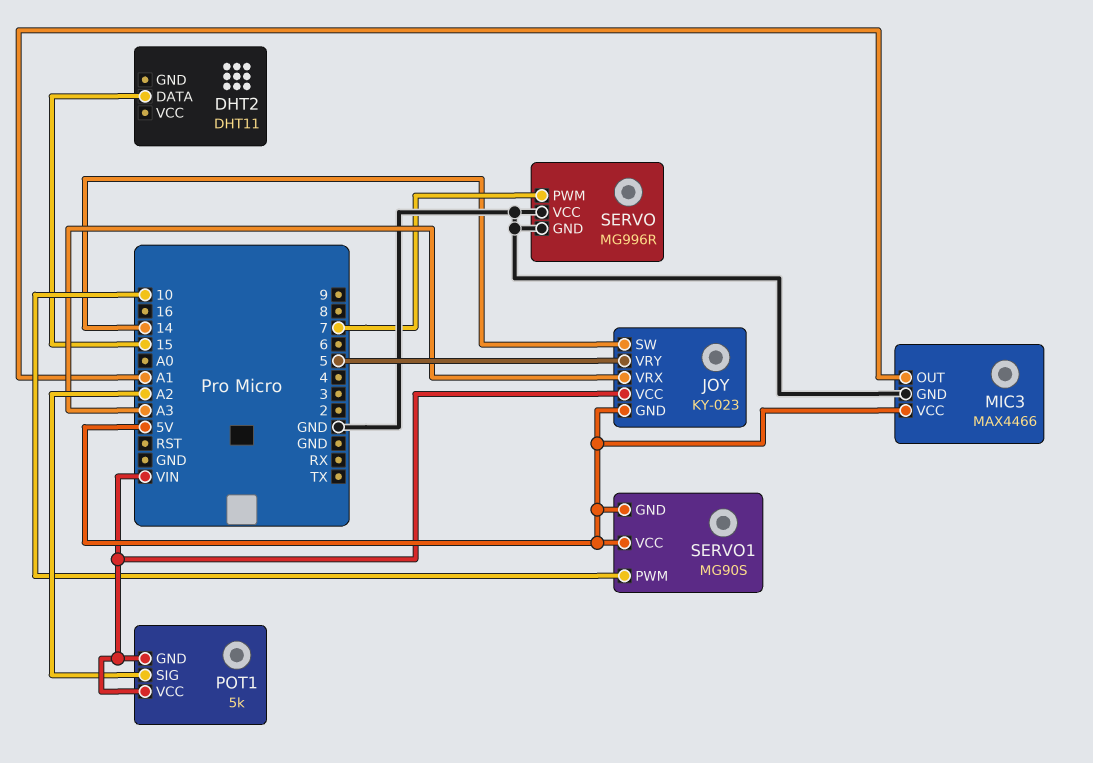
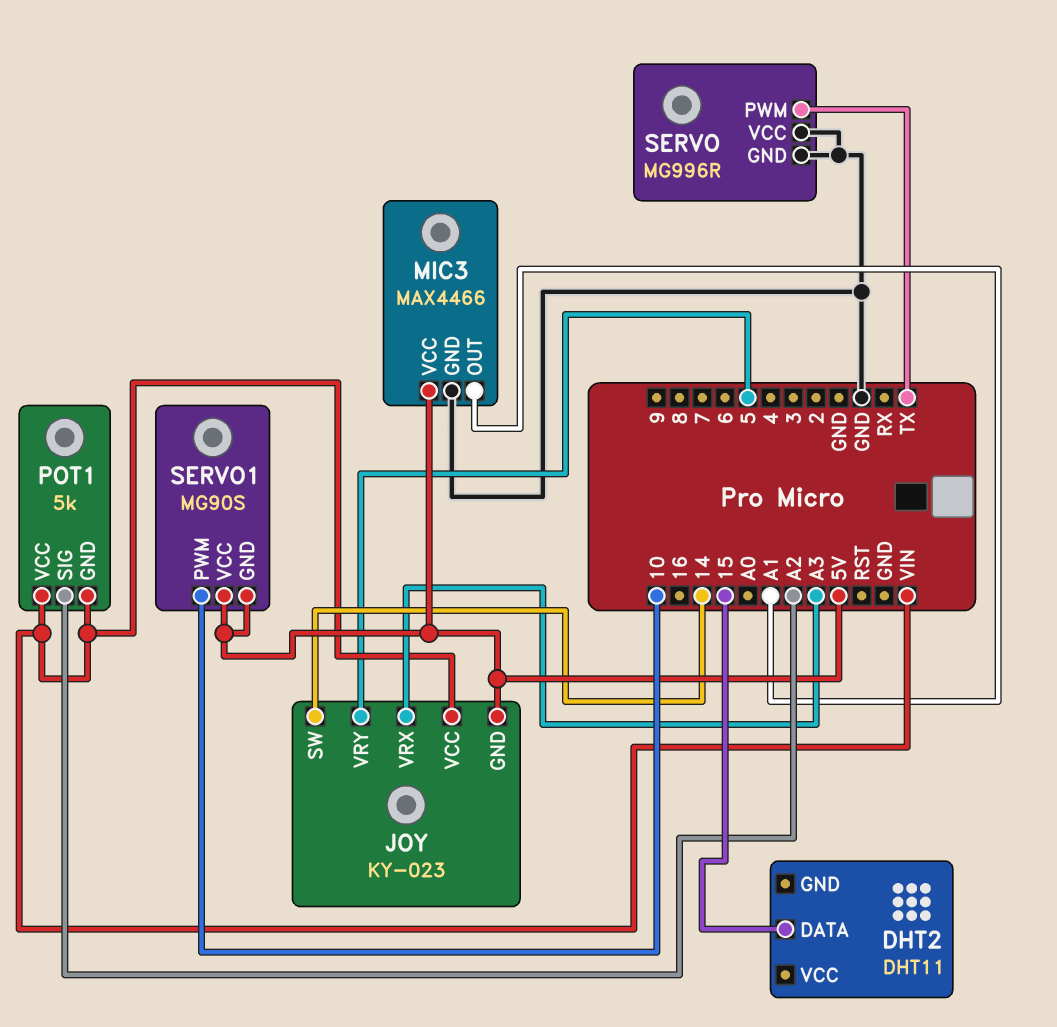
SERVO pin PWM: 7 -> TX

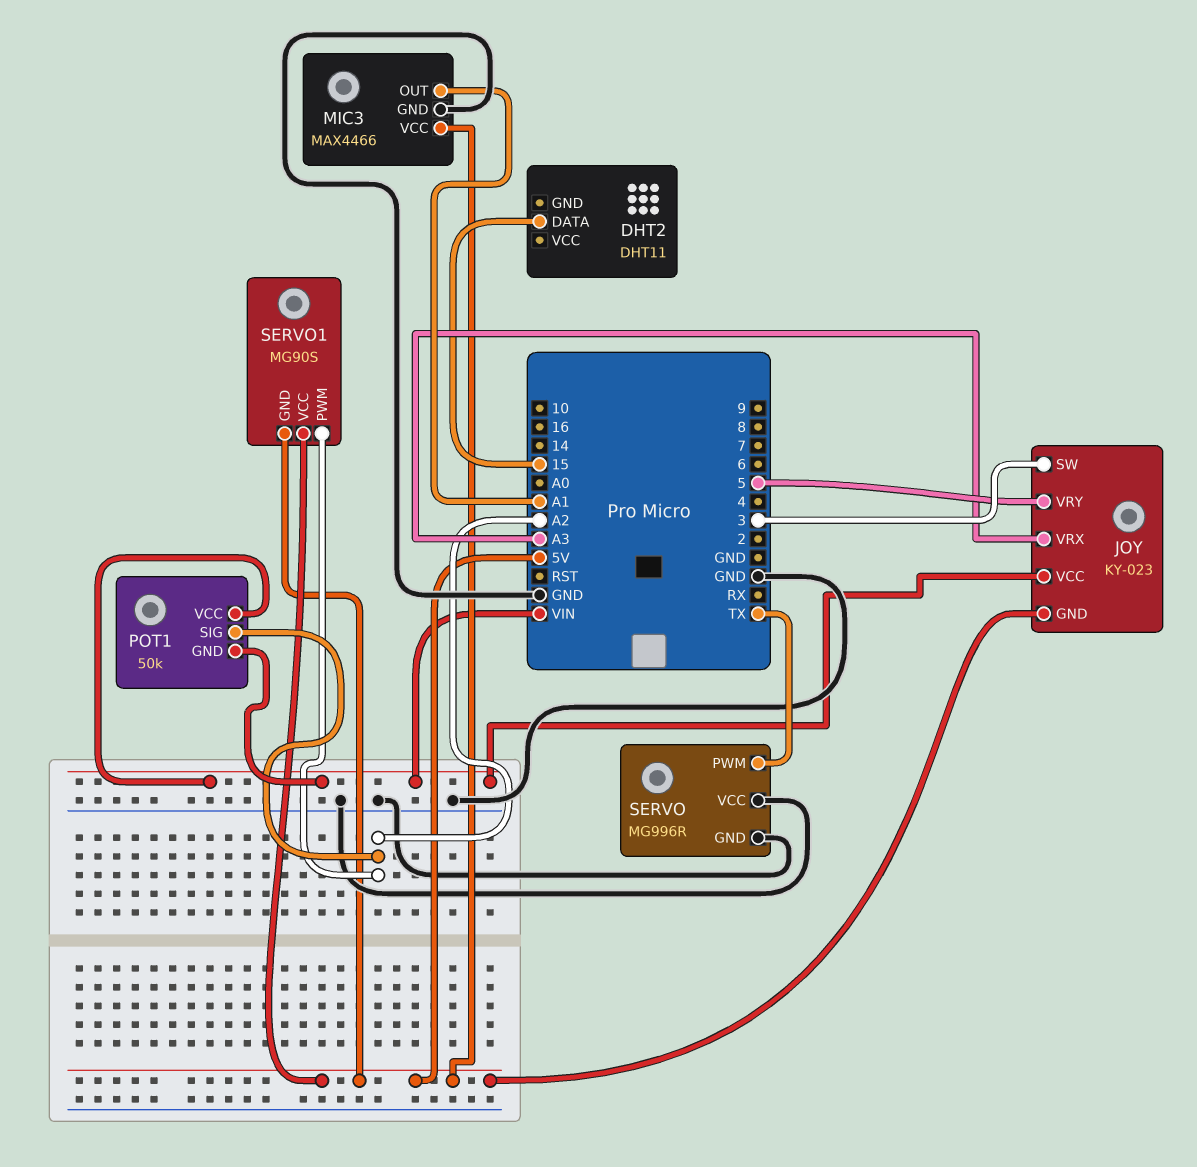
JOY pin SW: 14 -> 3
POT1: 5k -> 50k
SERVO1 pin PWM: 10 -> A2

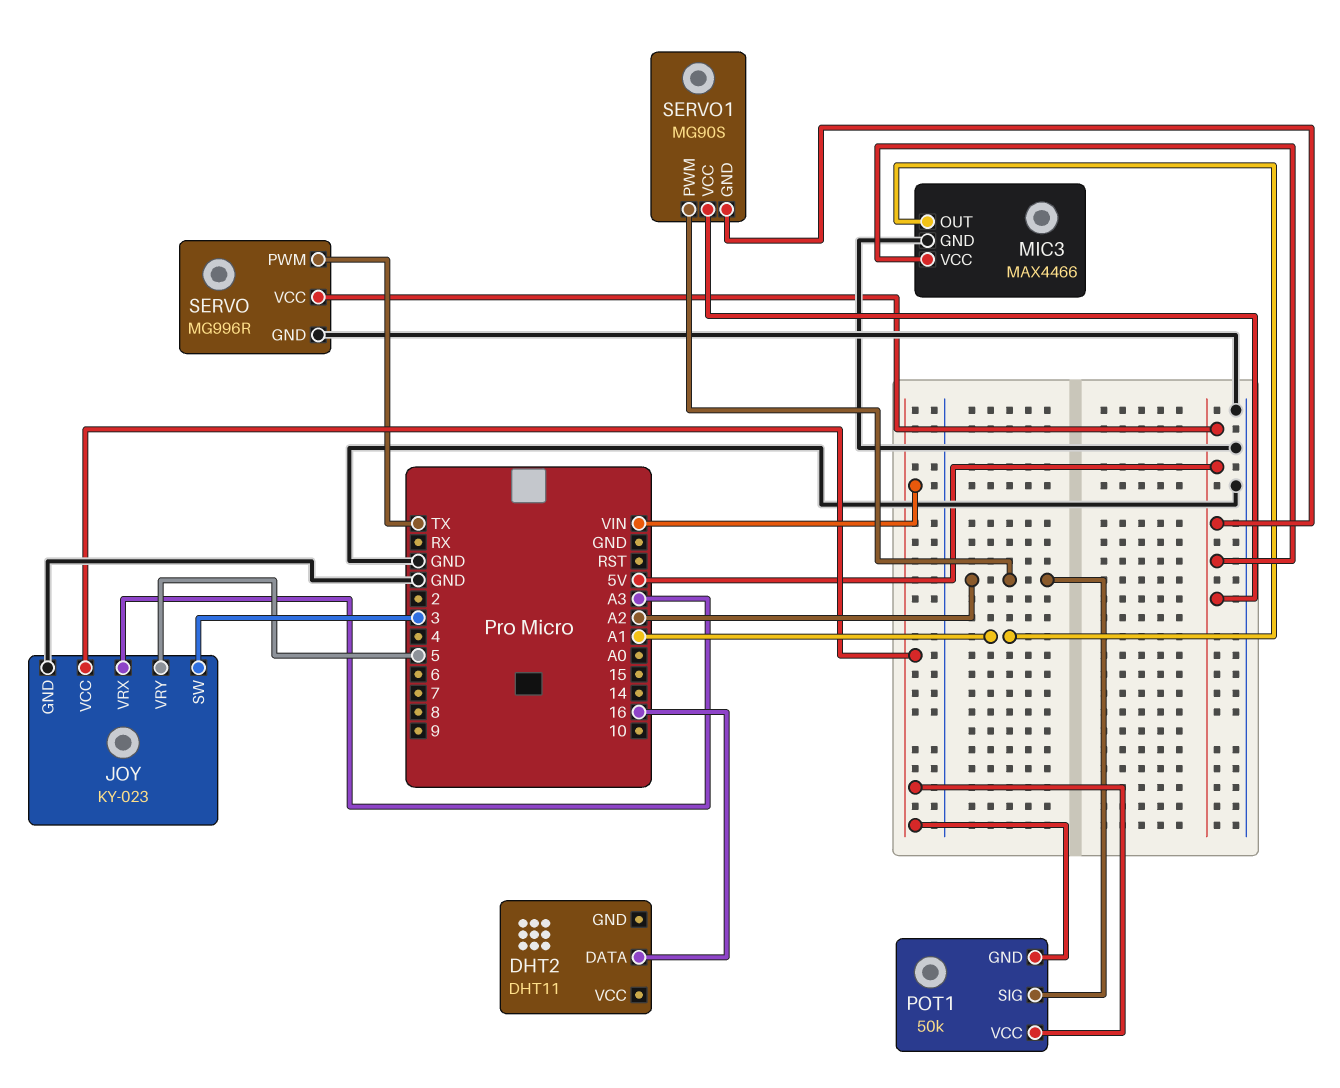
DHT2 pin DATA: 15 -> 16
JOY pin GND: 5V -> GND
SERVO pin VCC: GND -> 5V

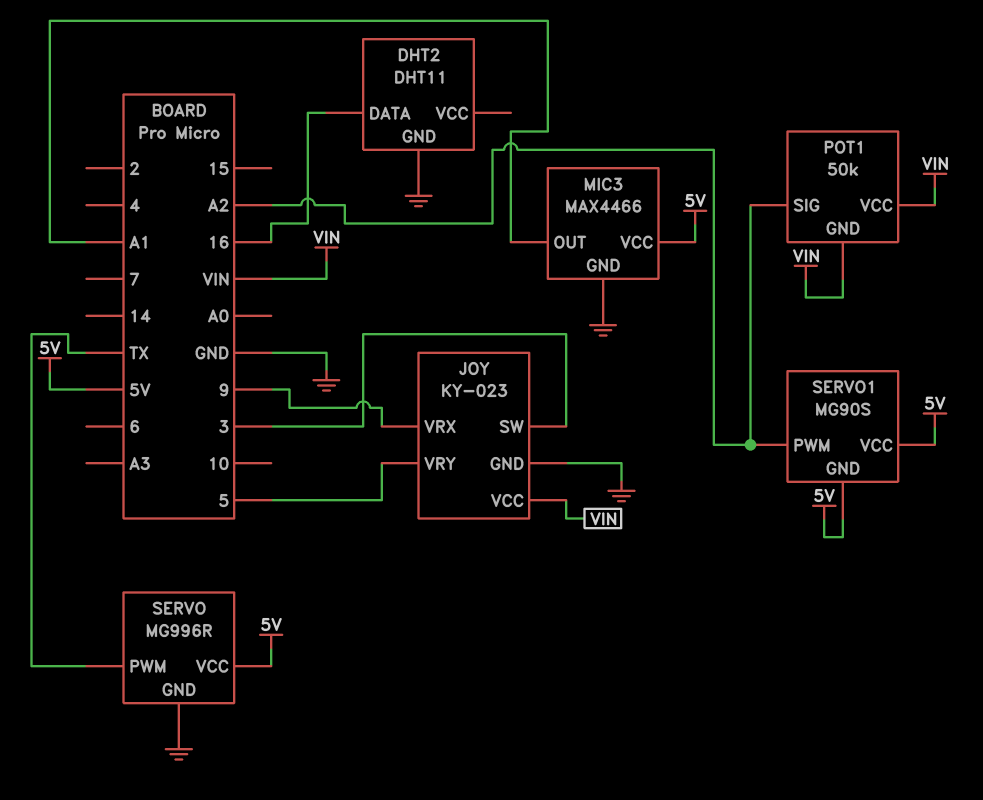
DHT2 pin GND: none -> GND
JOY pin VRX: A3 -> 9

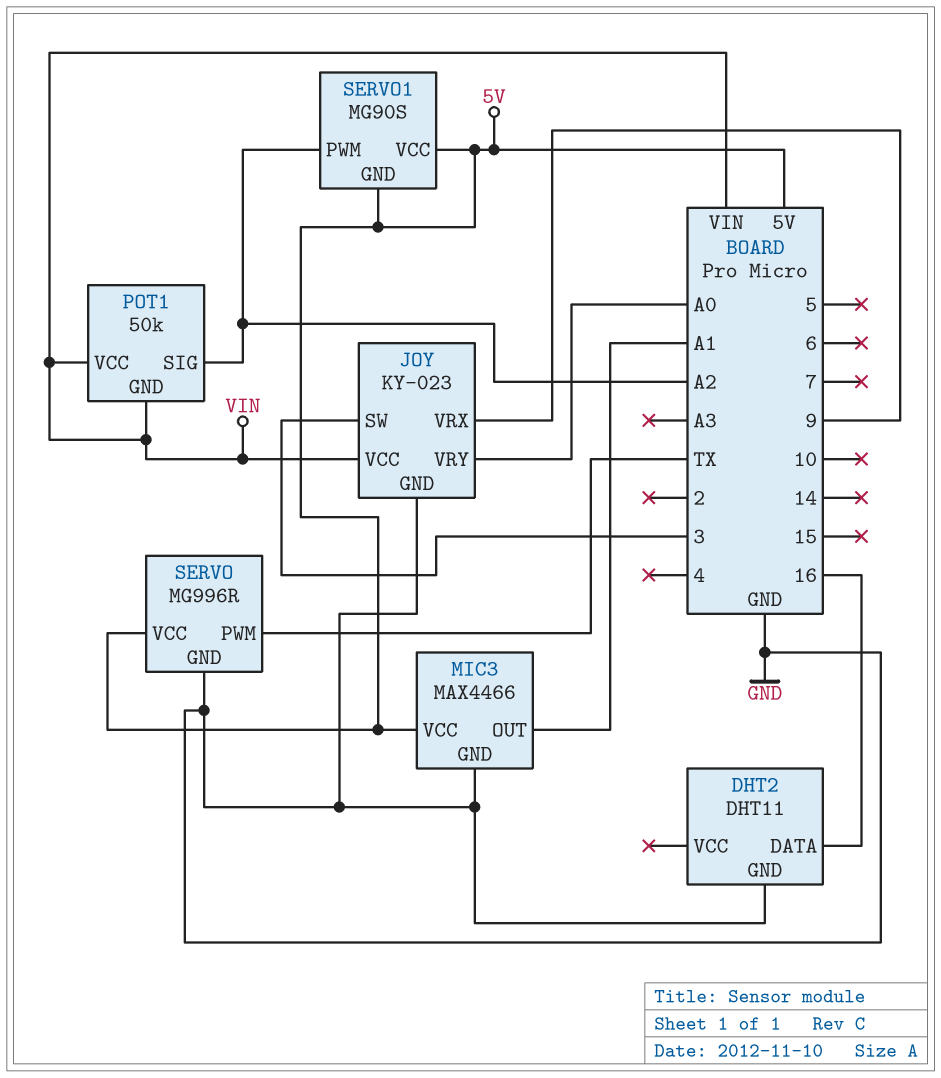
JOY pin VRY: 5 -> A0

